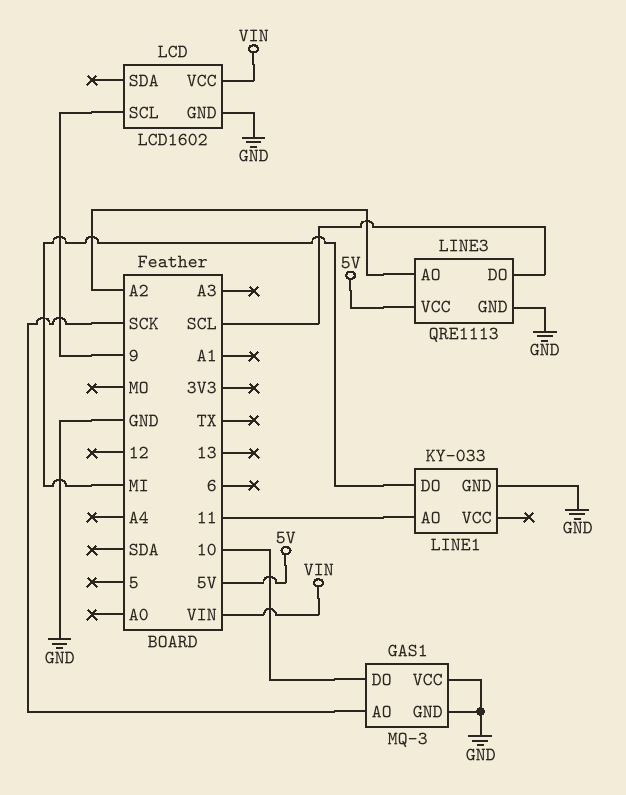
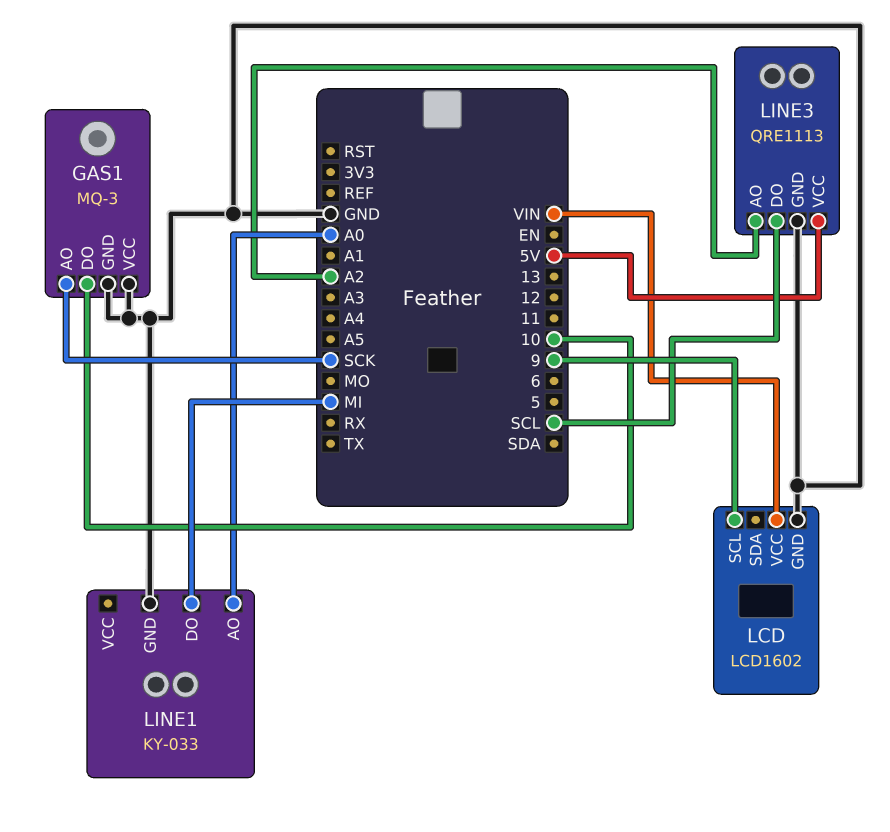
LINE1 pin AO: 11 -> A0

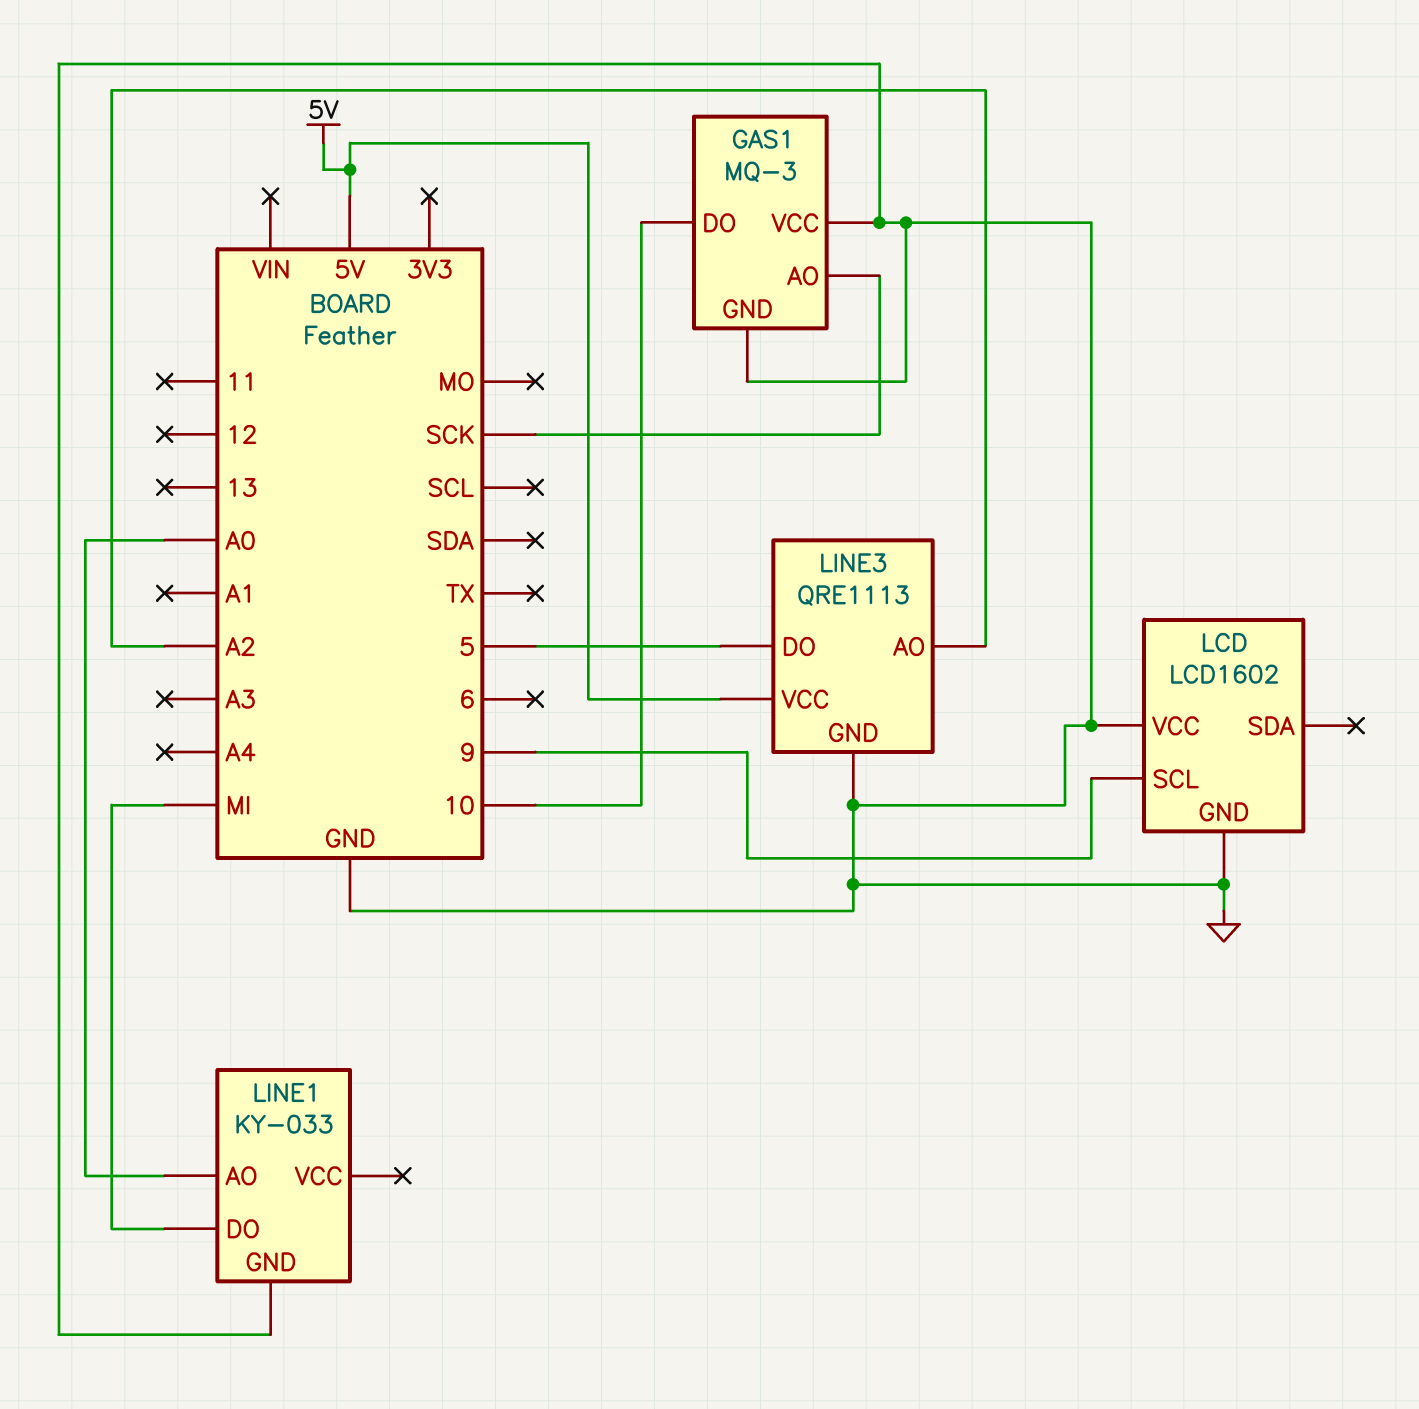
LCD pin VCC: VIN -> GND
LINE3 pin DO: SCL -> 5

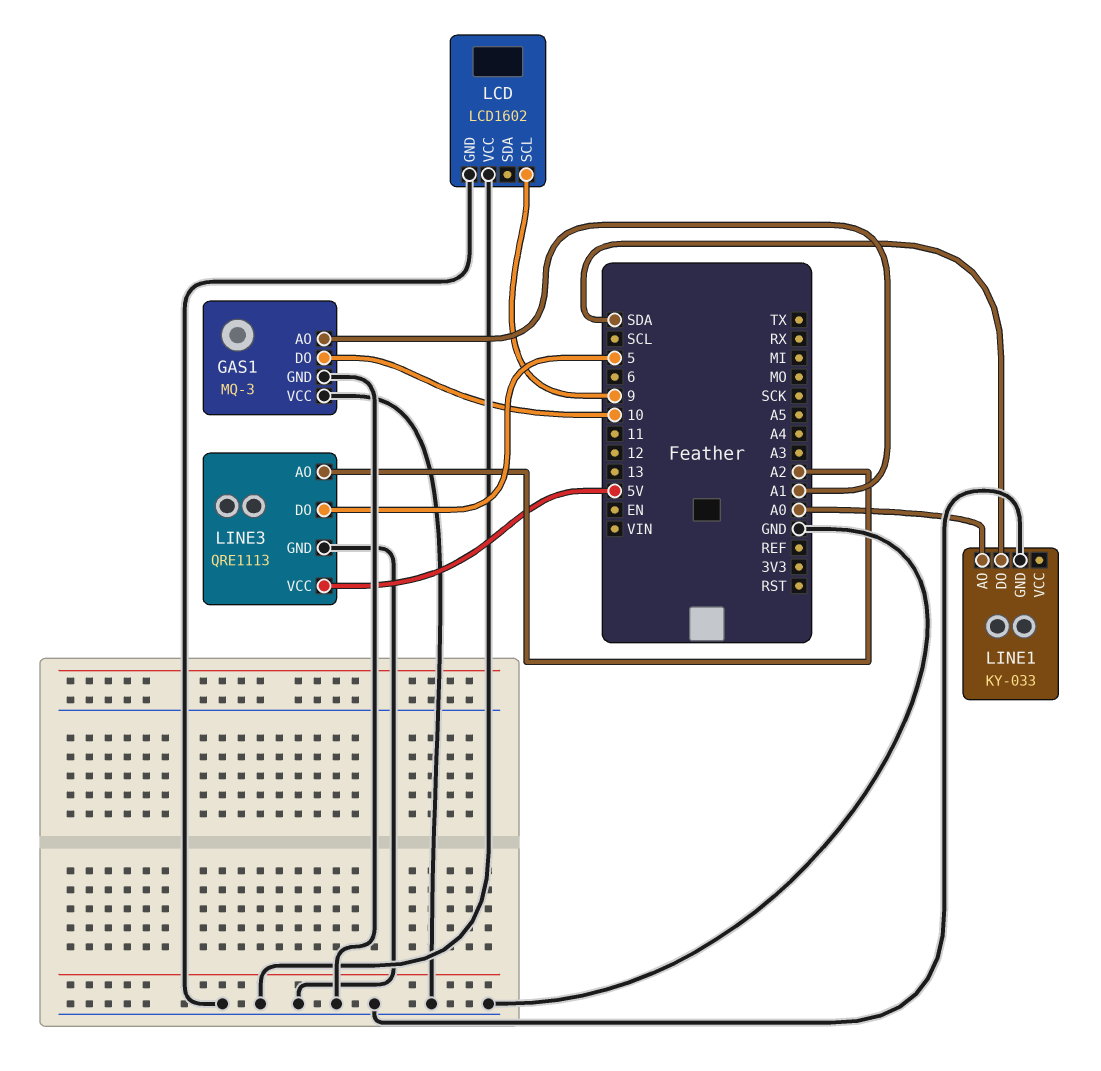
GAS1 pin AO: SCK -> A1
LINE1 pin DO: MI -> SDA

